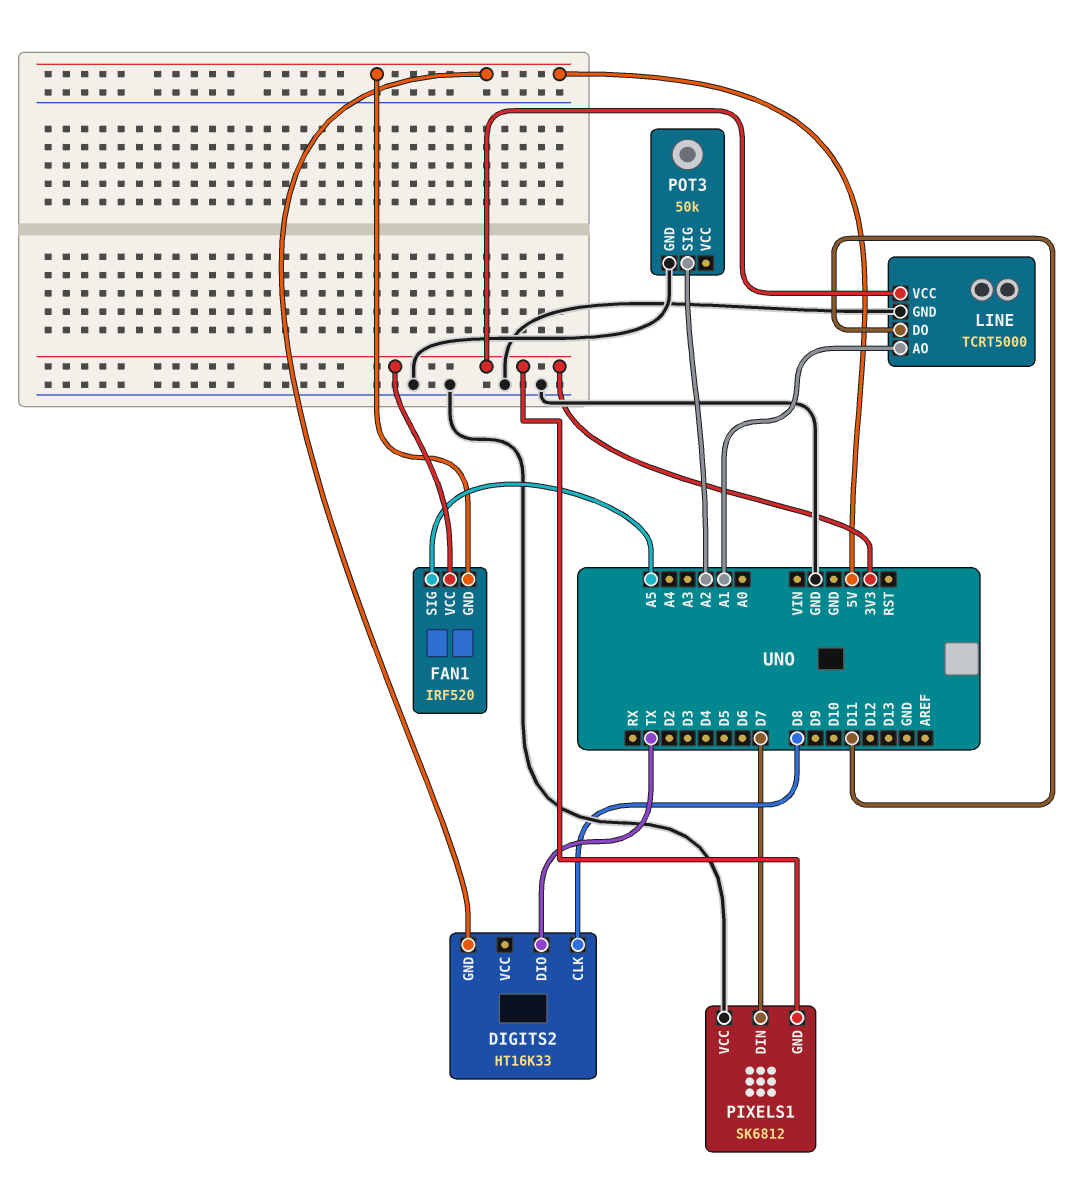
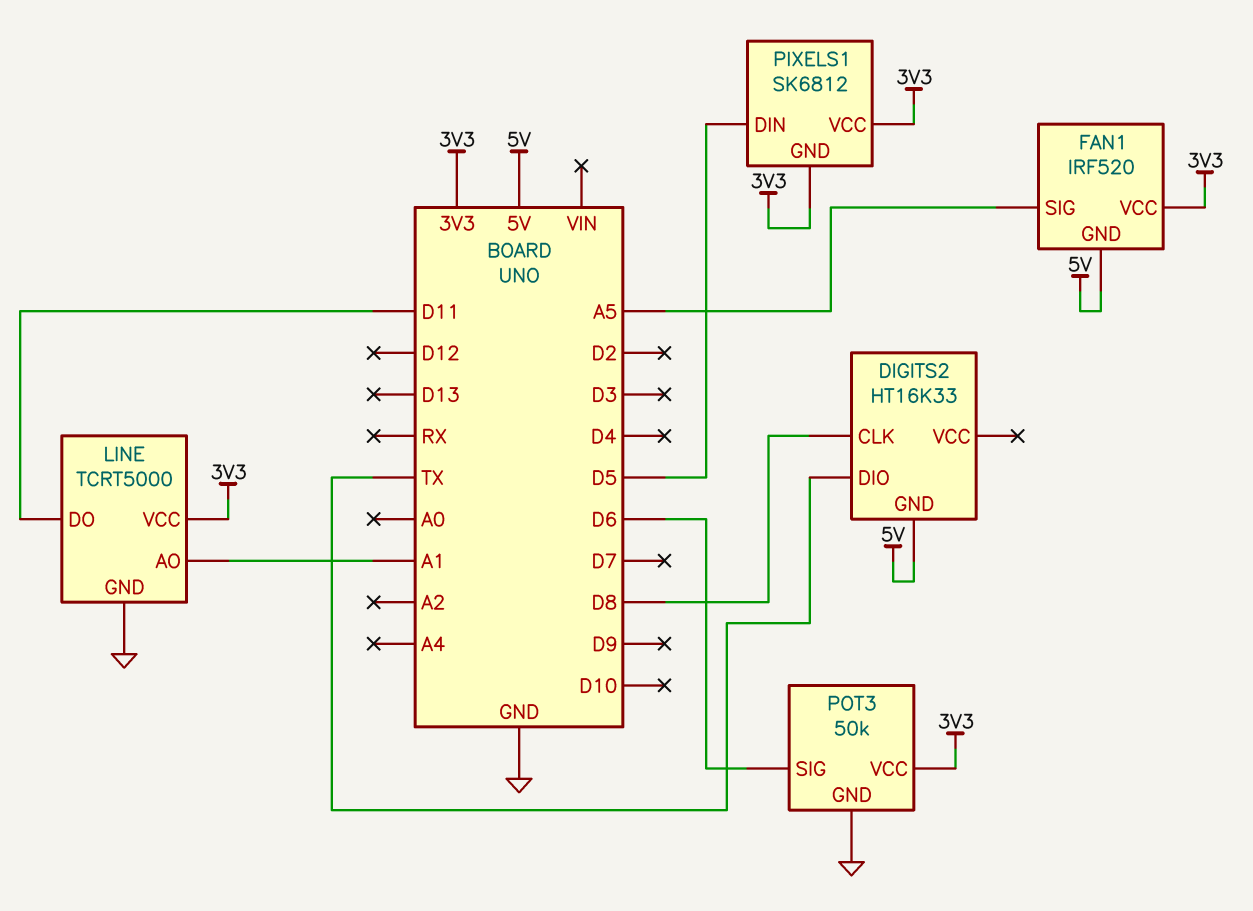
PIXELS1 pin DIN: D7 -> D5
PIXELS1 pin VCC: GND -> 3V3
POT3 pin SIG: A2 -> D6
POT3 pin VCC: none -> 3V3

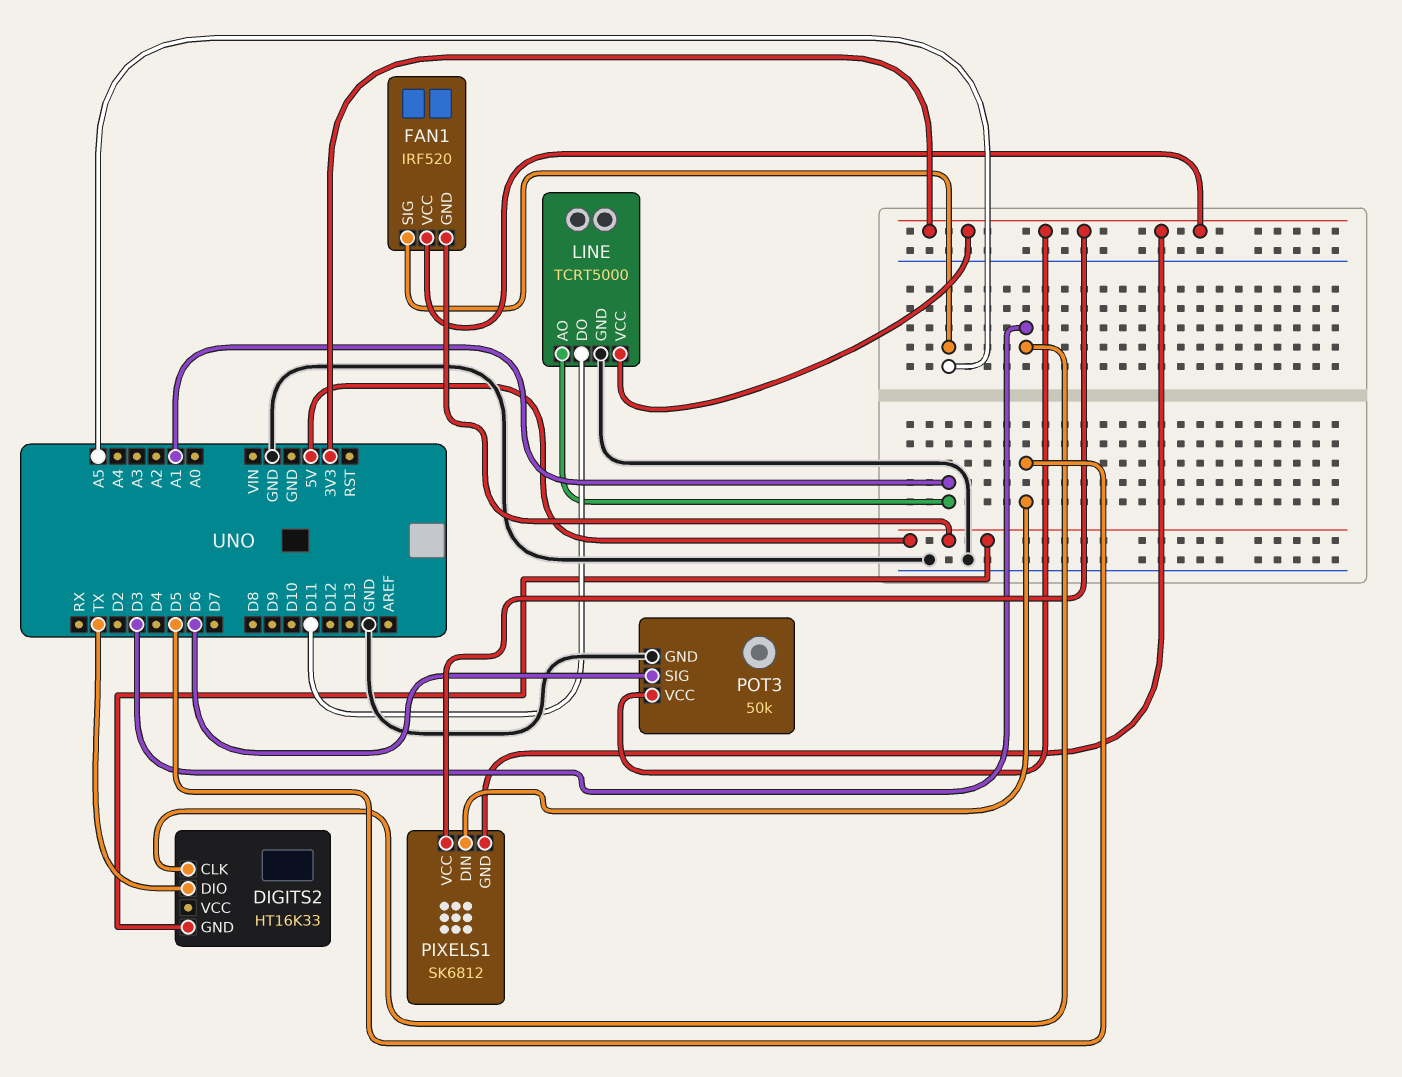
DIGITS2 pin CLK: D8 -> D3

